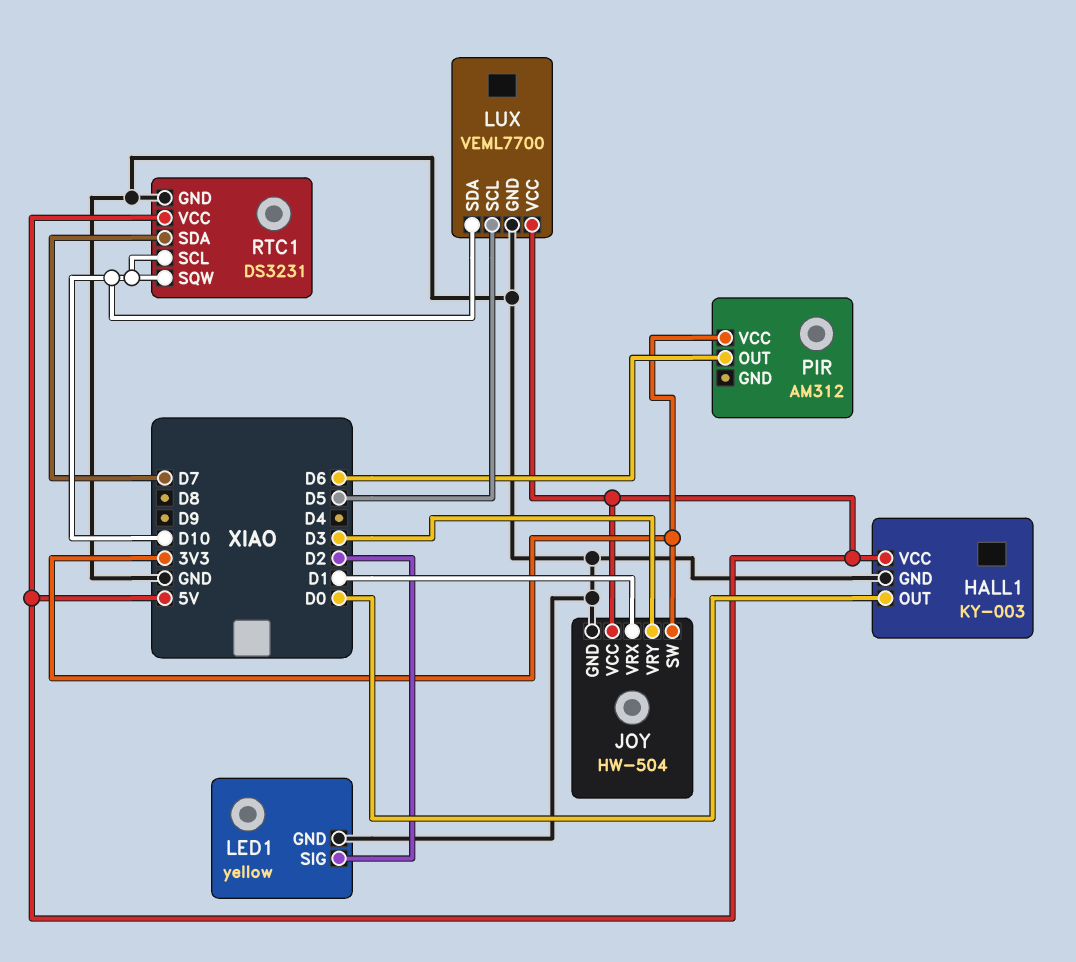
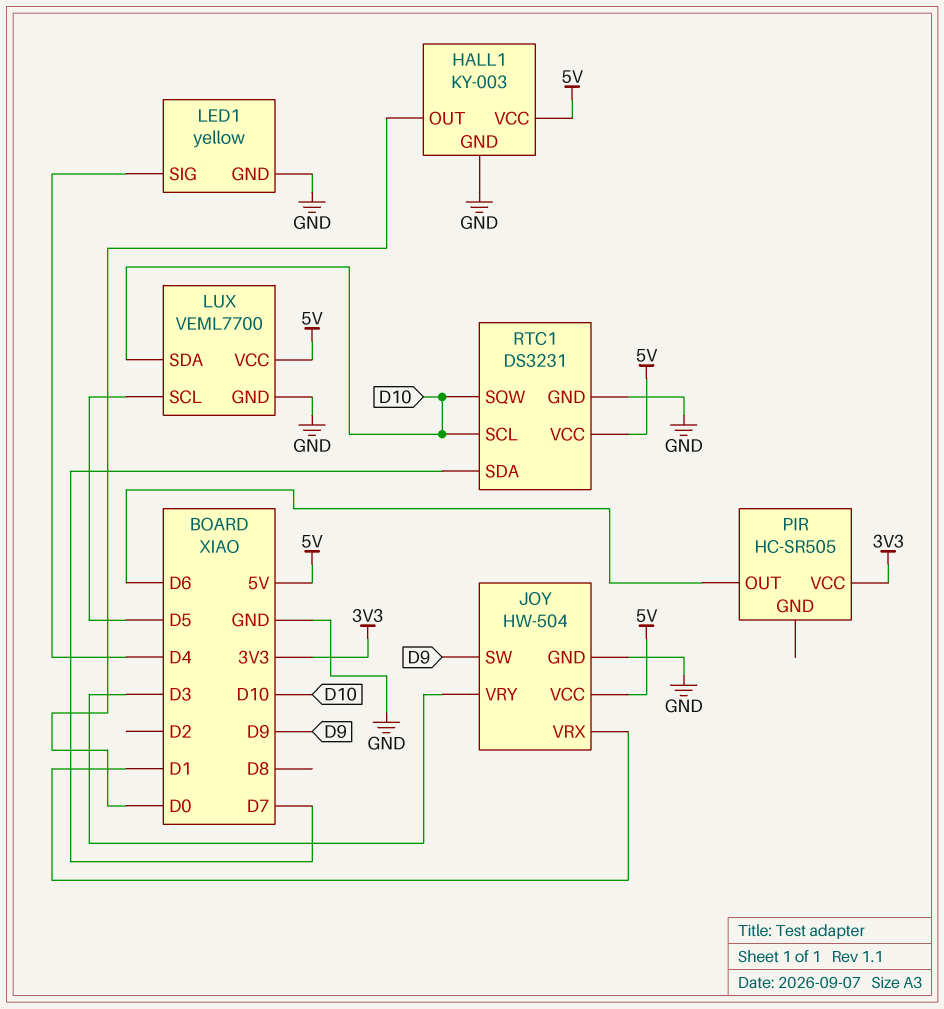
JOY pin SW: 3V3 -> D9
LED1 pin SIG: D2 -> D4
PIR: AM312 -> HC-SR505

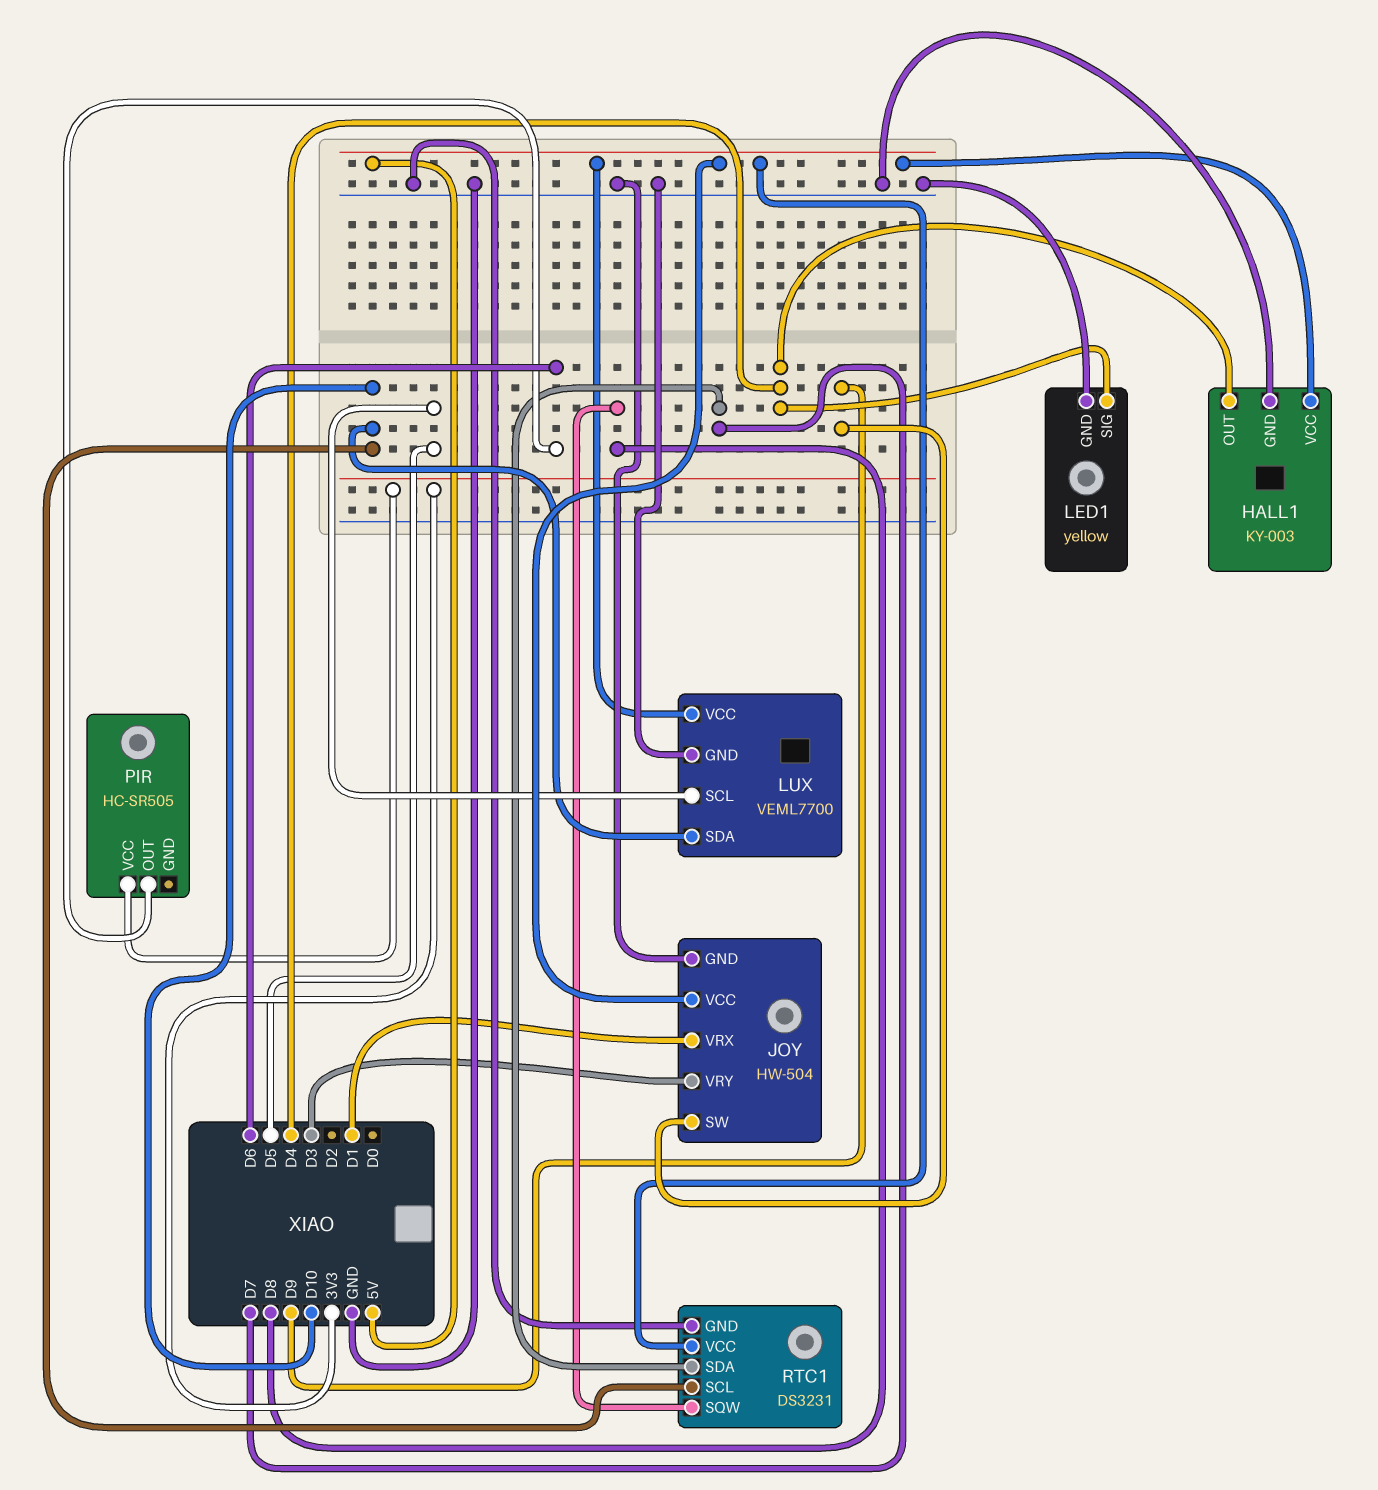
HALL1 pin OUT: D0 -> D4
RTC1 pin SQW: D10 -> D8

